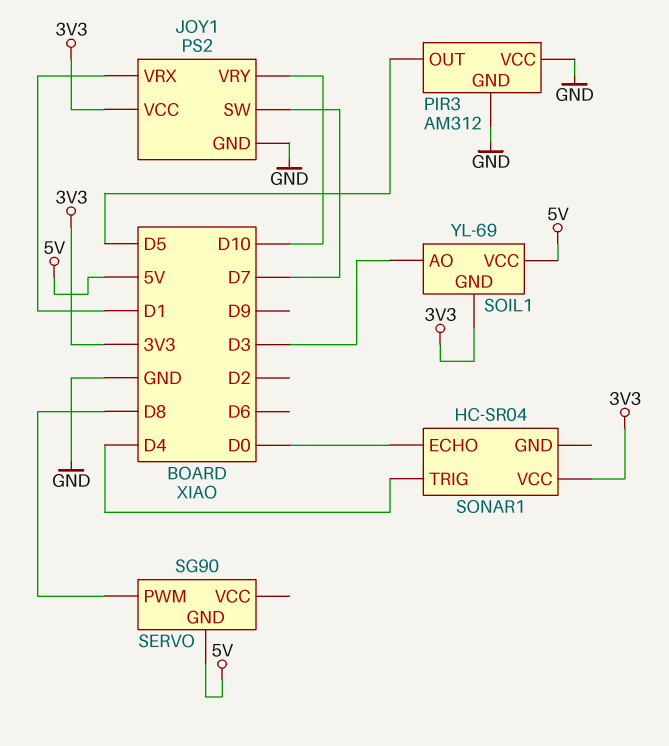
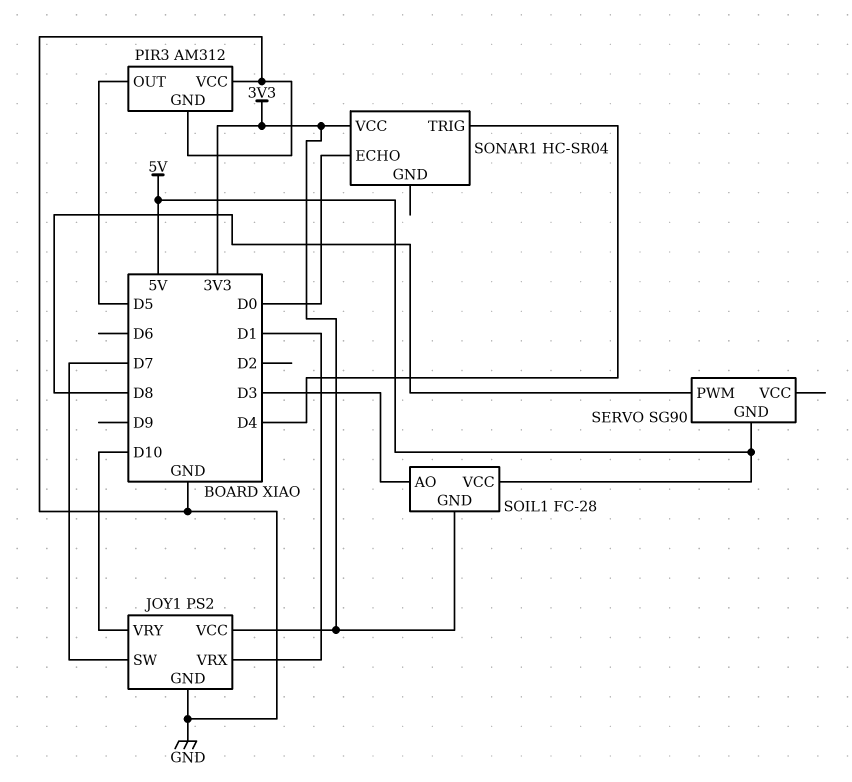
SOIL1: YL-69 -> FC-28

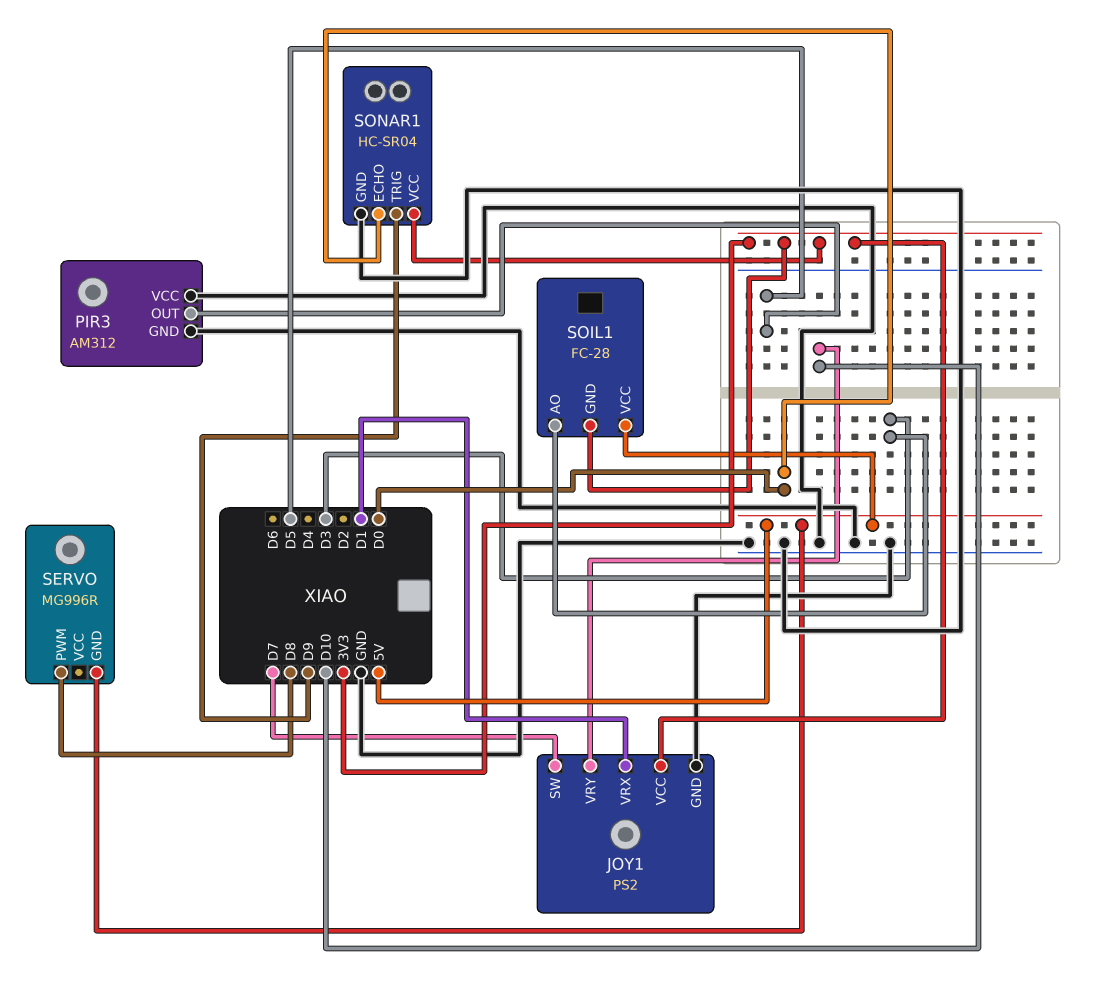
SERVO: SG90 -> MG996R
SONAR1 pin GND: none -> GND
SONAR1 pin TRIG: D4 -> D9

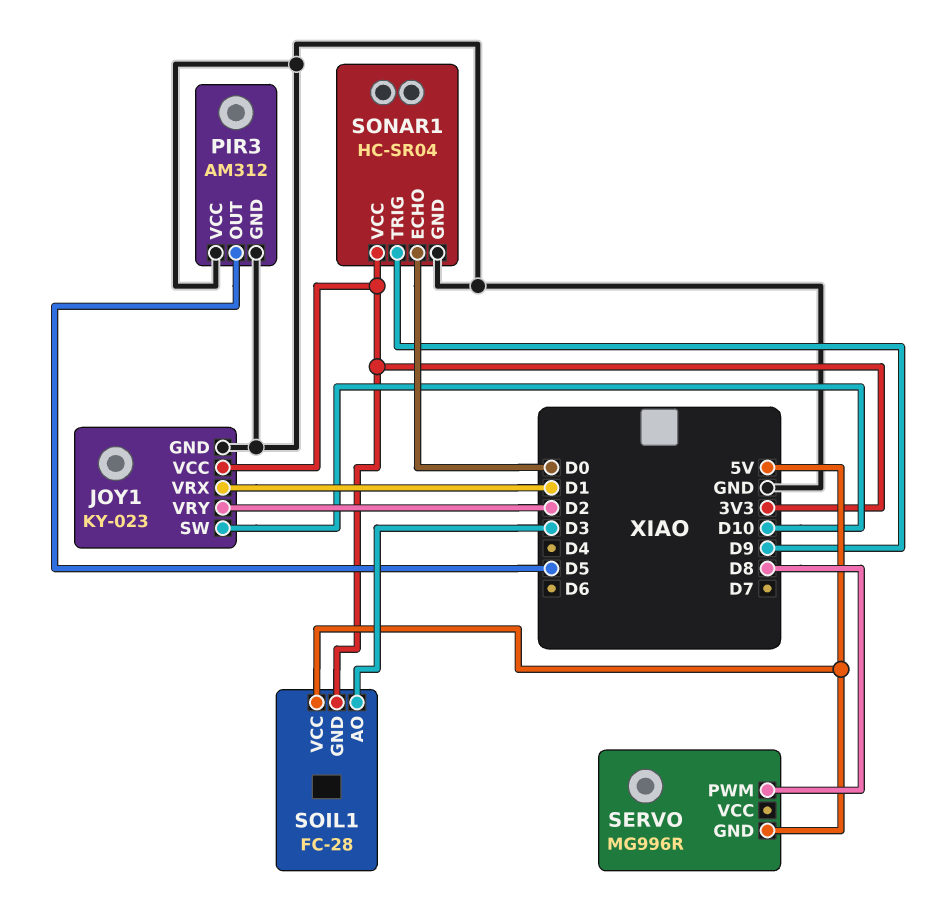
JOY1: PS2 -> KY-023
JOY1 pin SW: D7 -> D10
JOY1 pin VRY: D10 -> D2

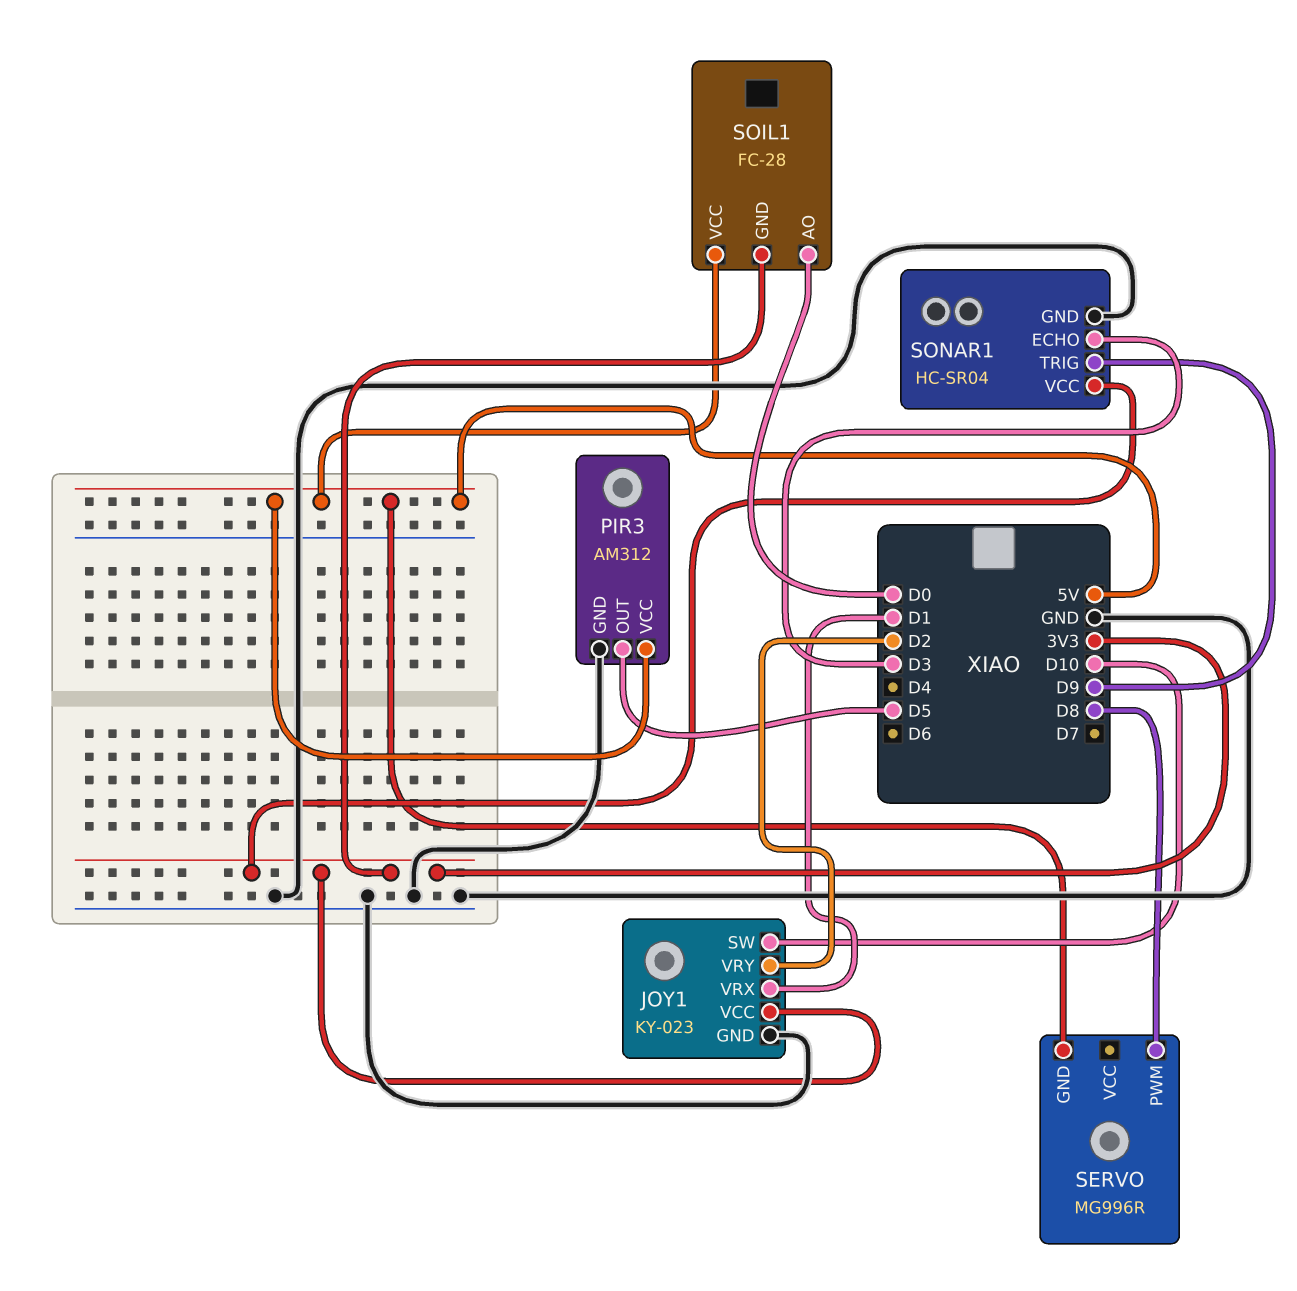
PIR3 pin VCC: GND -> 5V
SOIL1 pin AO: D3 -> D0
SONAR1 pin ECHO: D0 -> D3

